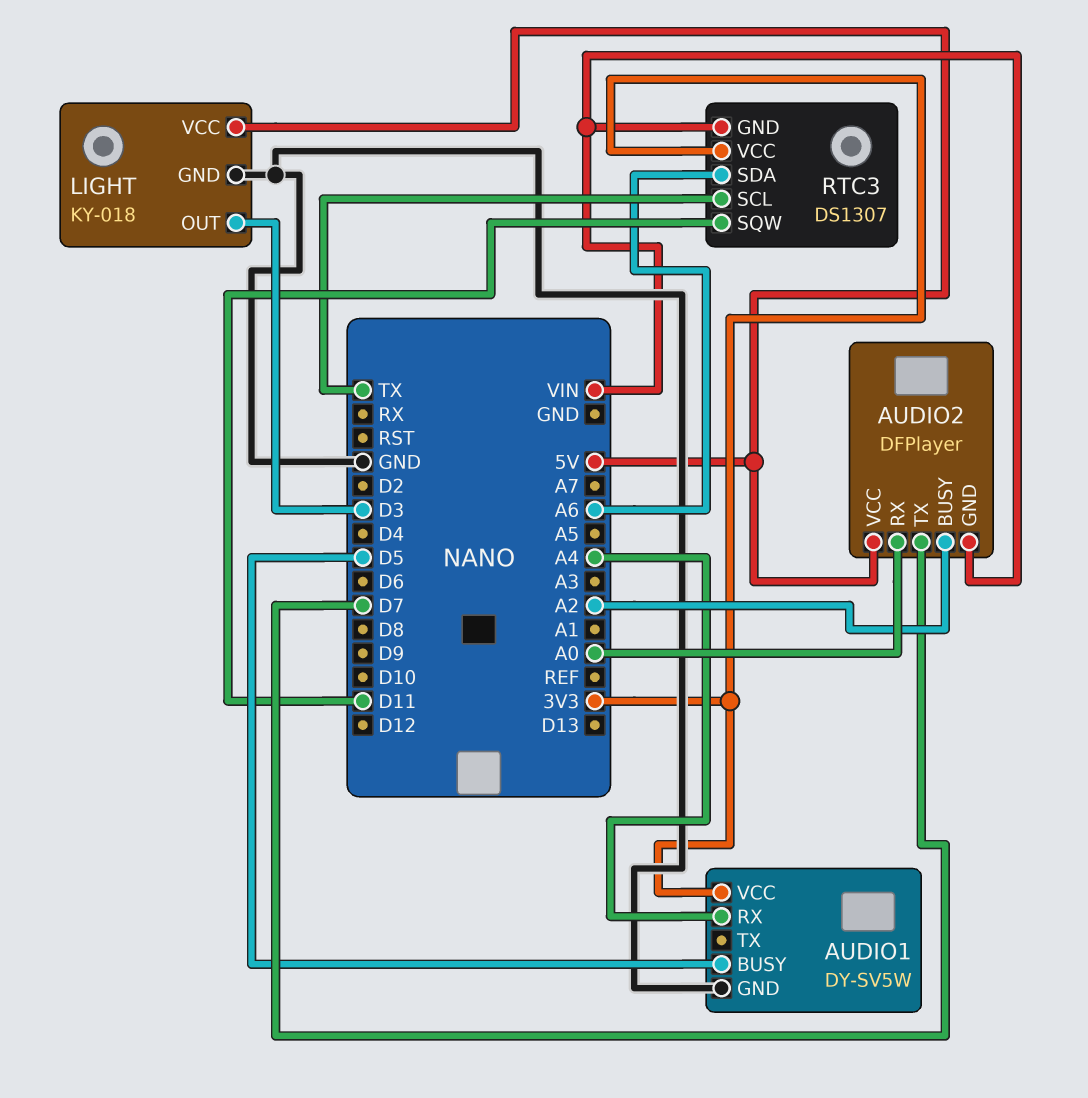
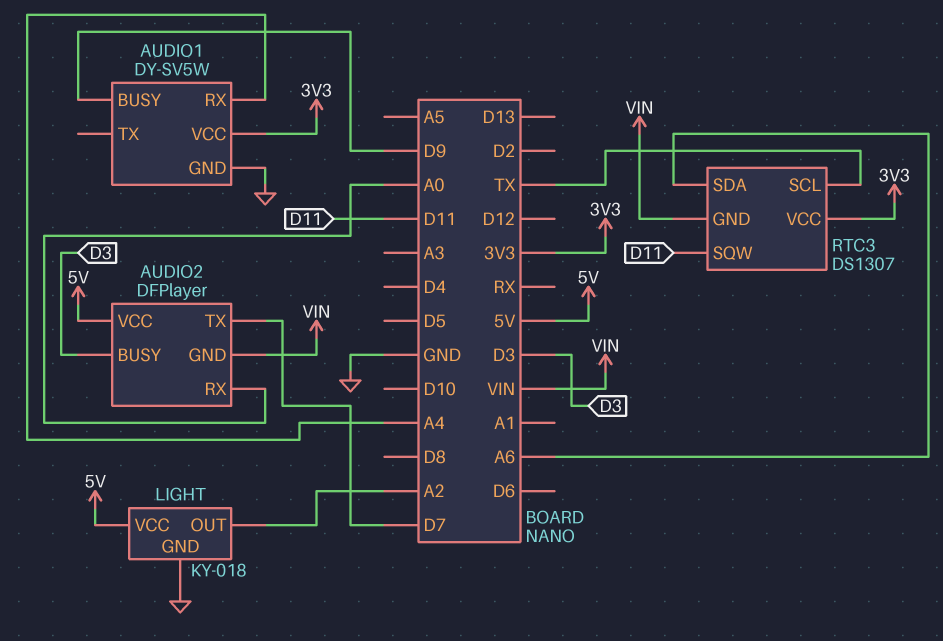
AUDIO1 pin BUSY: D5 -> D9
AUDIO2 pin BUSY: A2 -> D3
LIGHT pin OUT: D3 -> A2

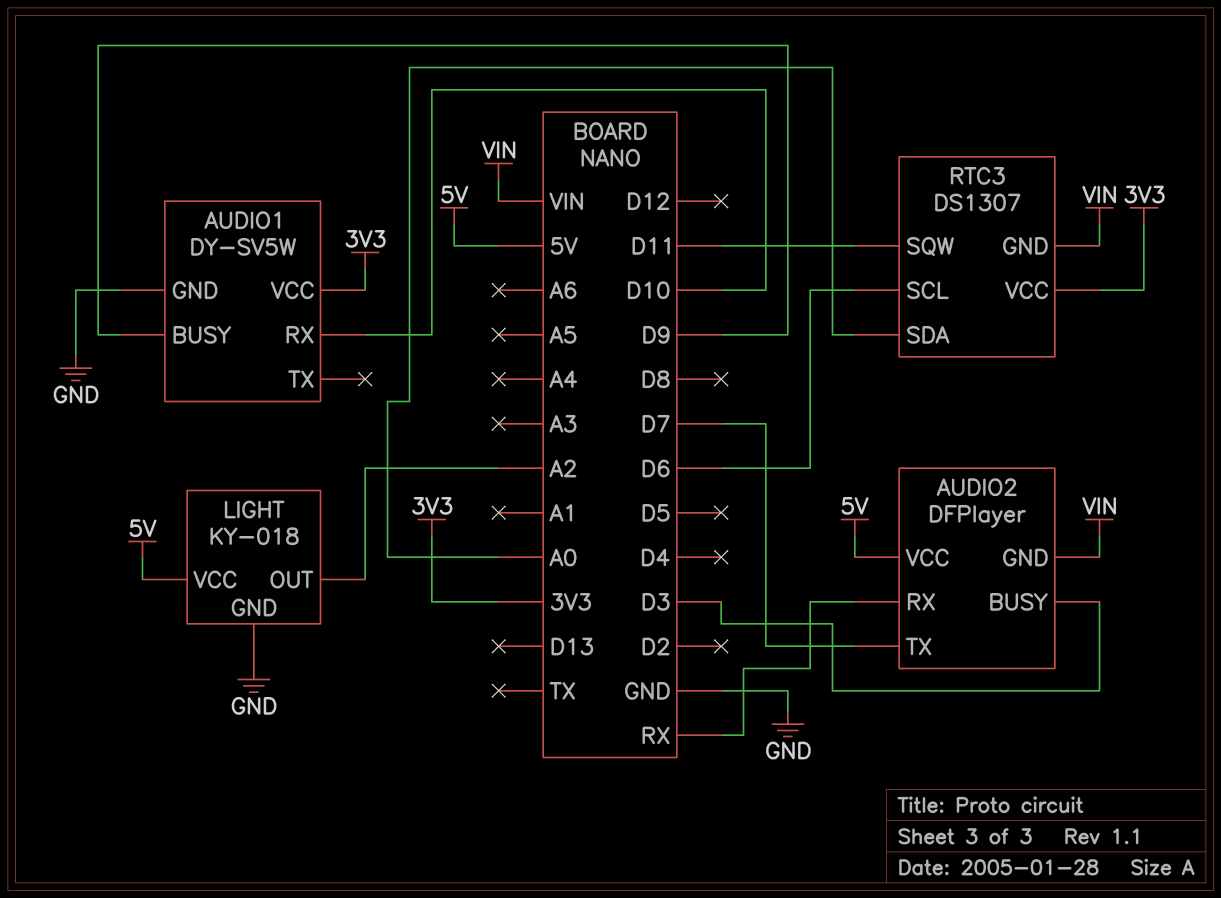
AUDIO1 pin RX: A4 -> D10
AUDIO2 pin RX: A0 -> RX
RTC3 pin SCL: TX -> D6
RTC3 pin SDA: A6 -> A0

